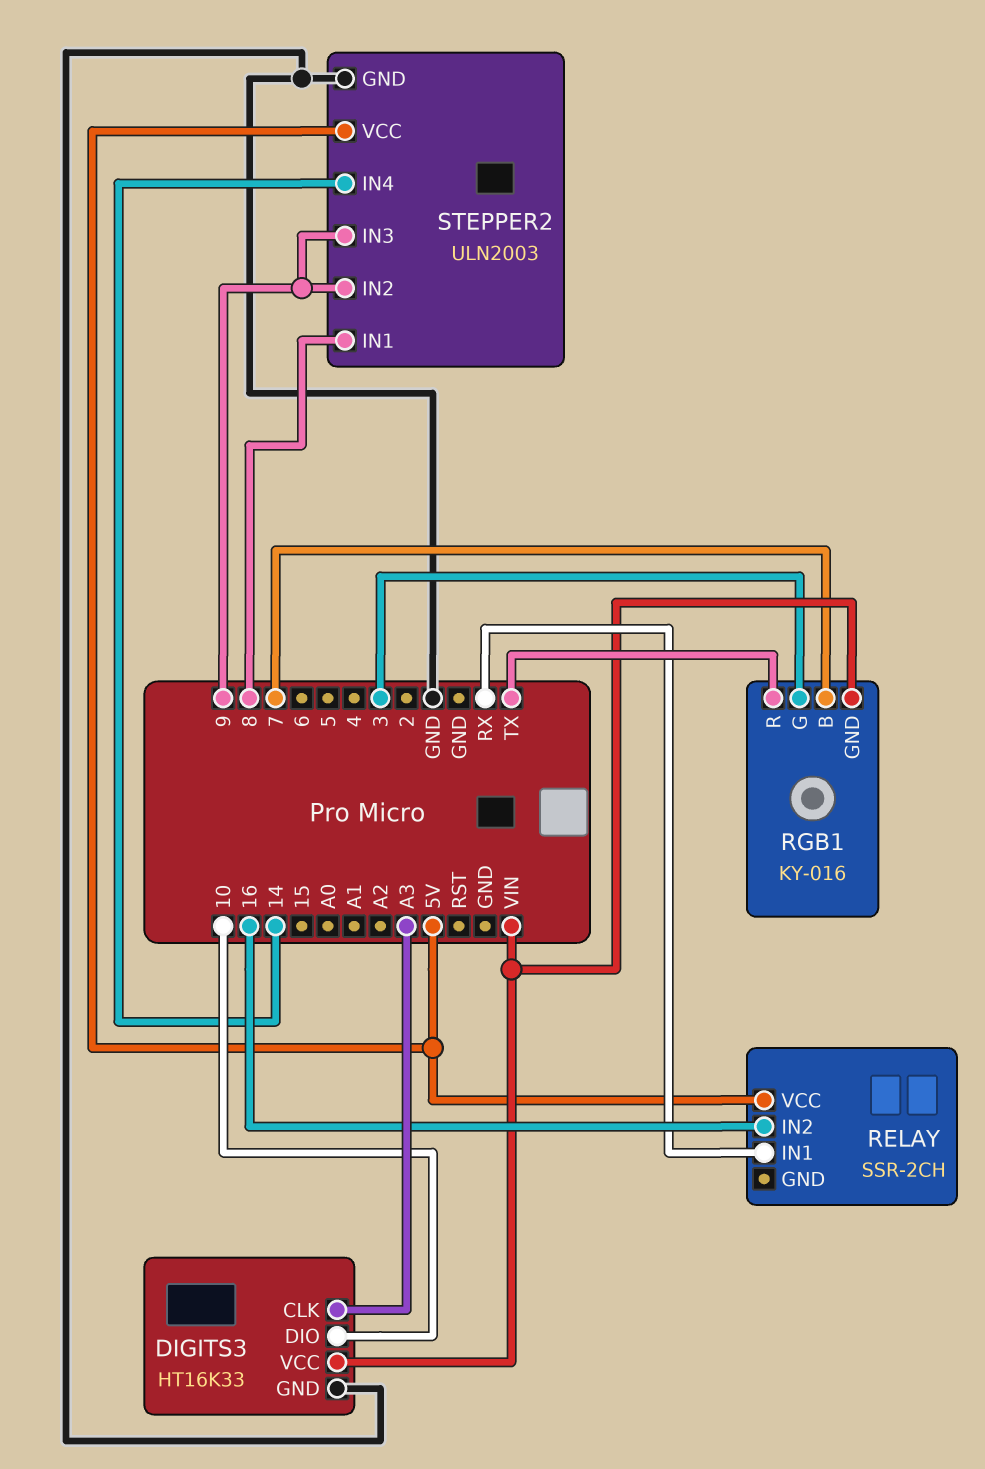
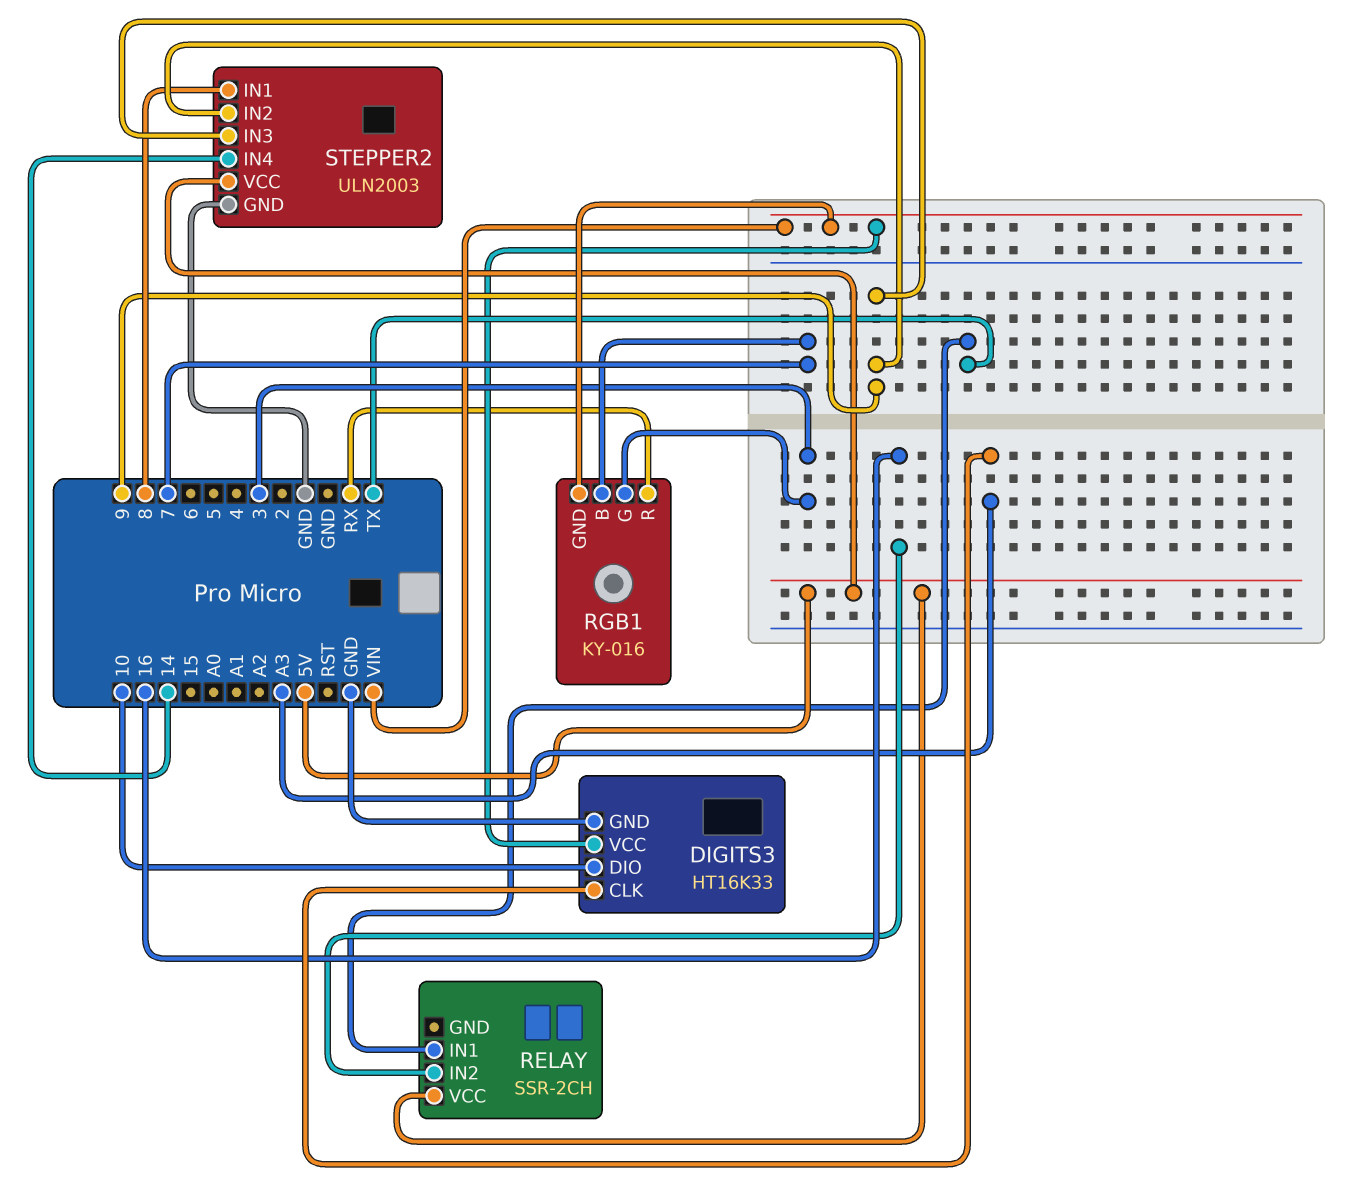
RELAY pin IN1: RX -> TX
RGB1 pin R: TX -> RX

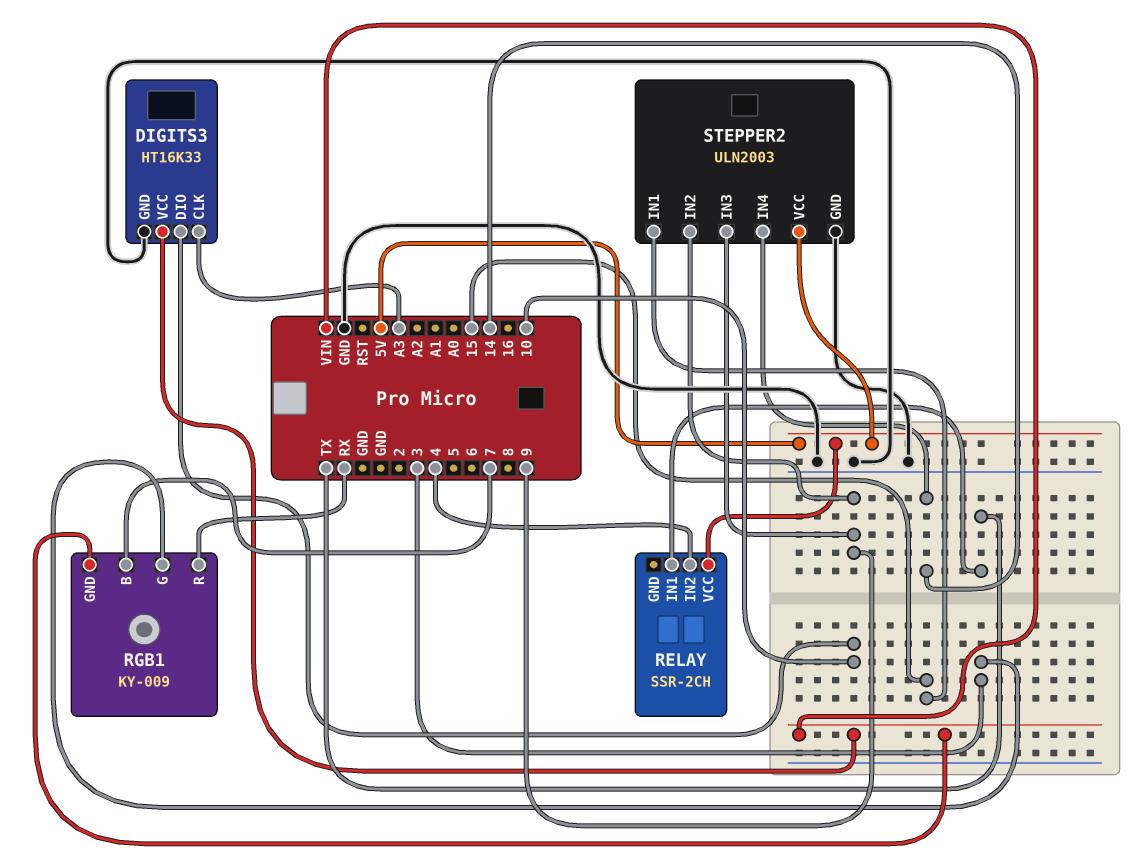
RELAY pin IN2: 16 -> 4
RGB1: KY-016 -> KY-009
STEPPER2 pin IN1: 8 -> 15

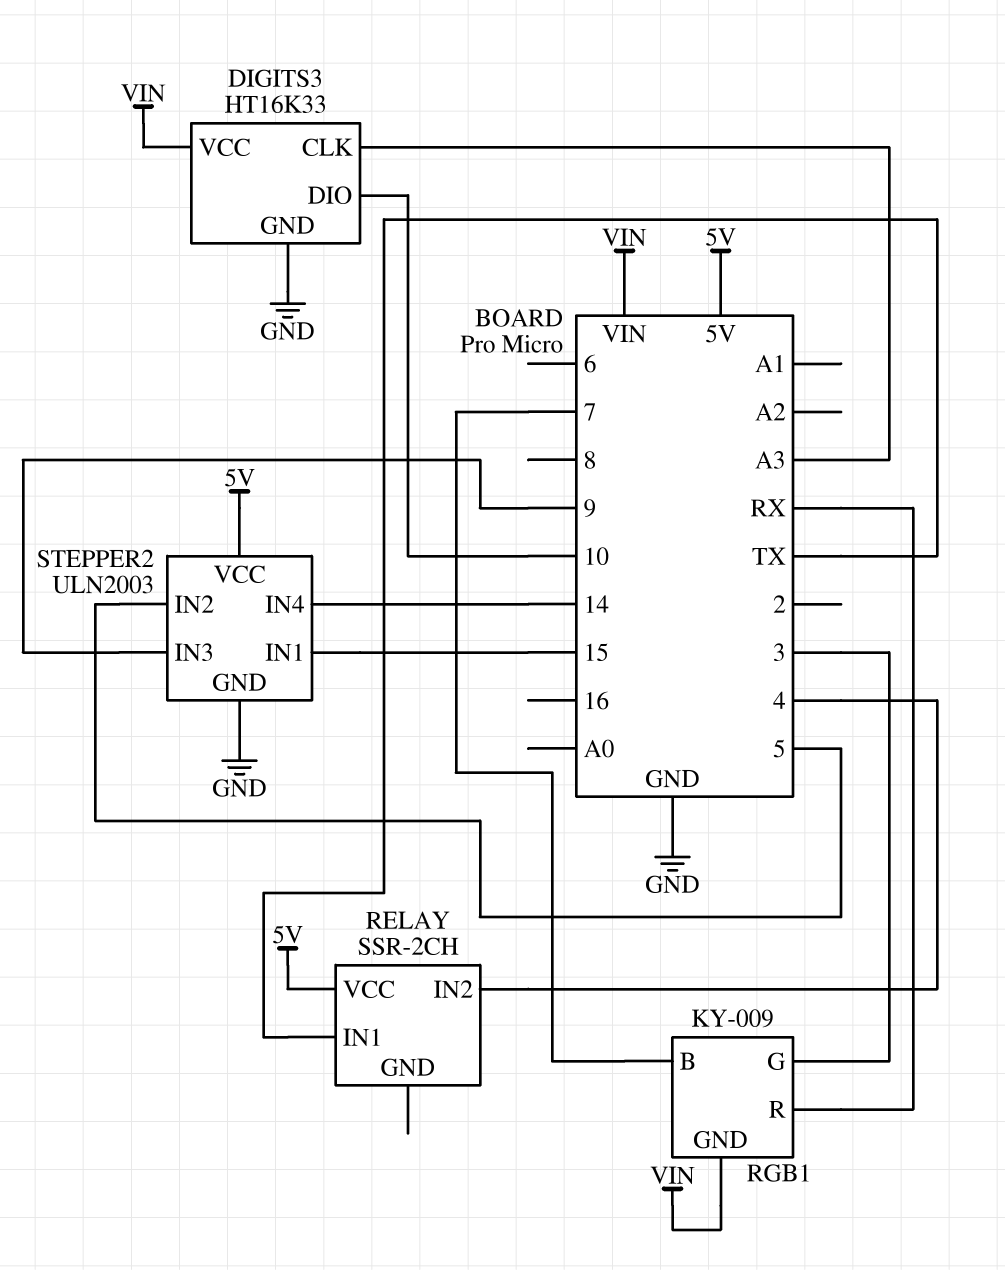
STEPPER2 pin IN2: 9 -> 5

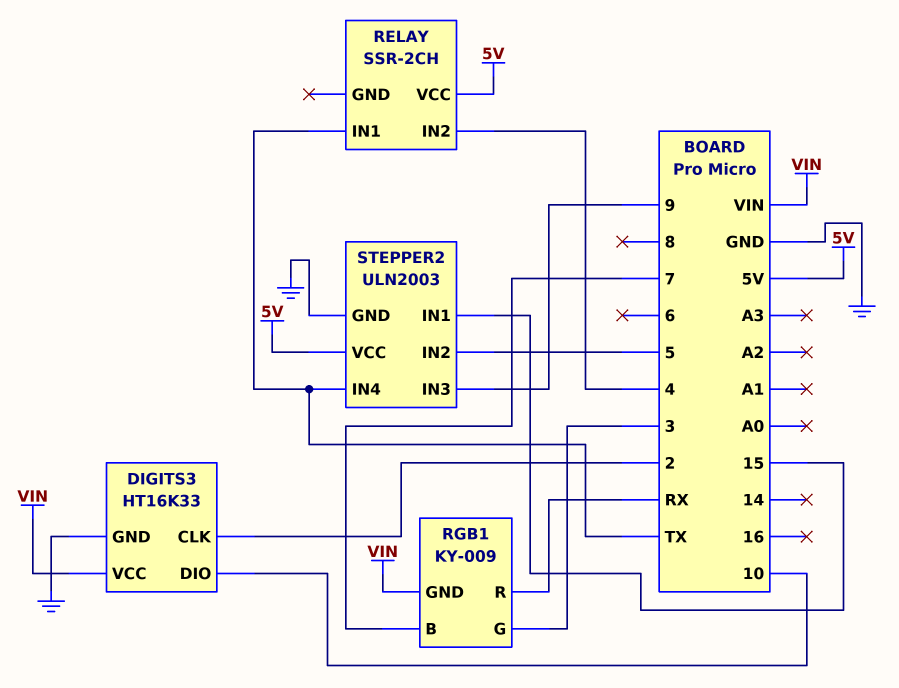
DIGITS3 pin CLK: A3 -> 2
STEPPER2 pin IN4: 14 -> TX

